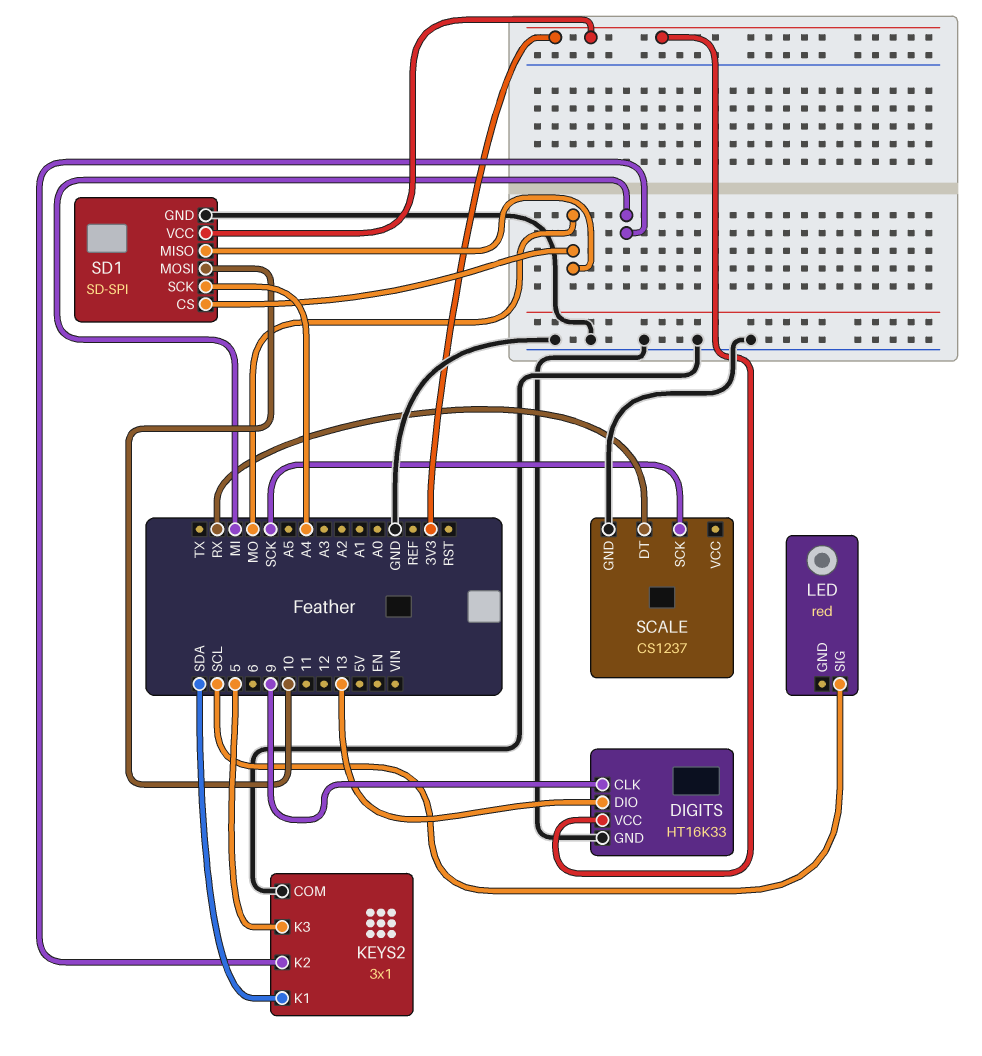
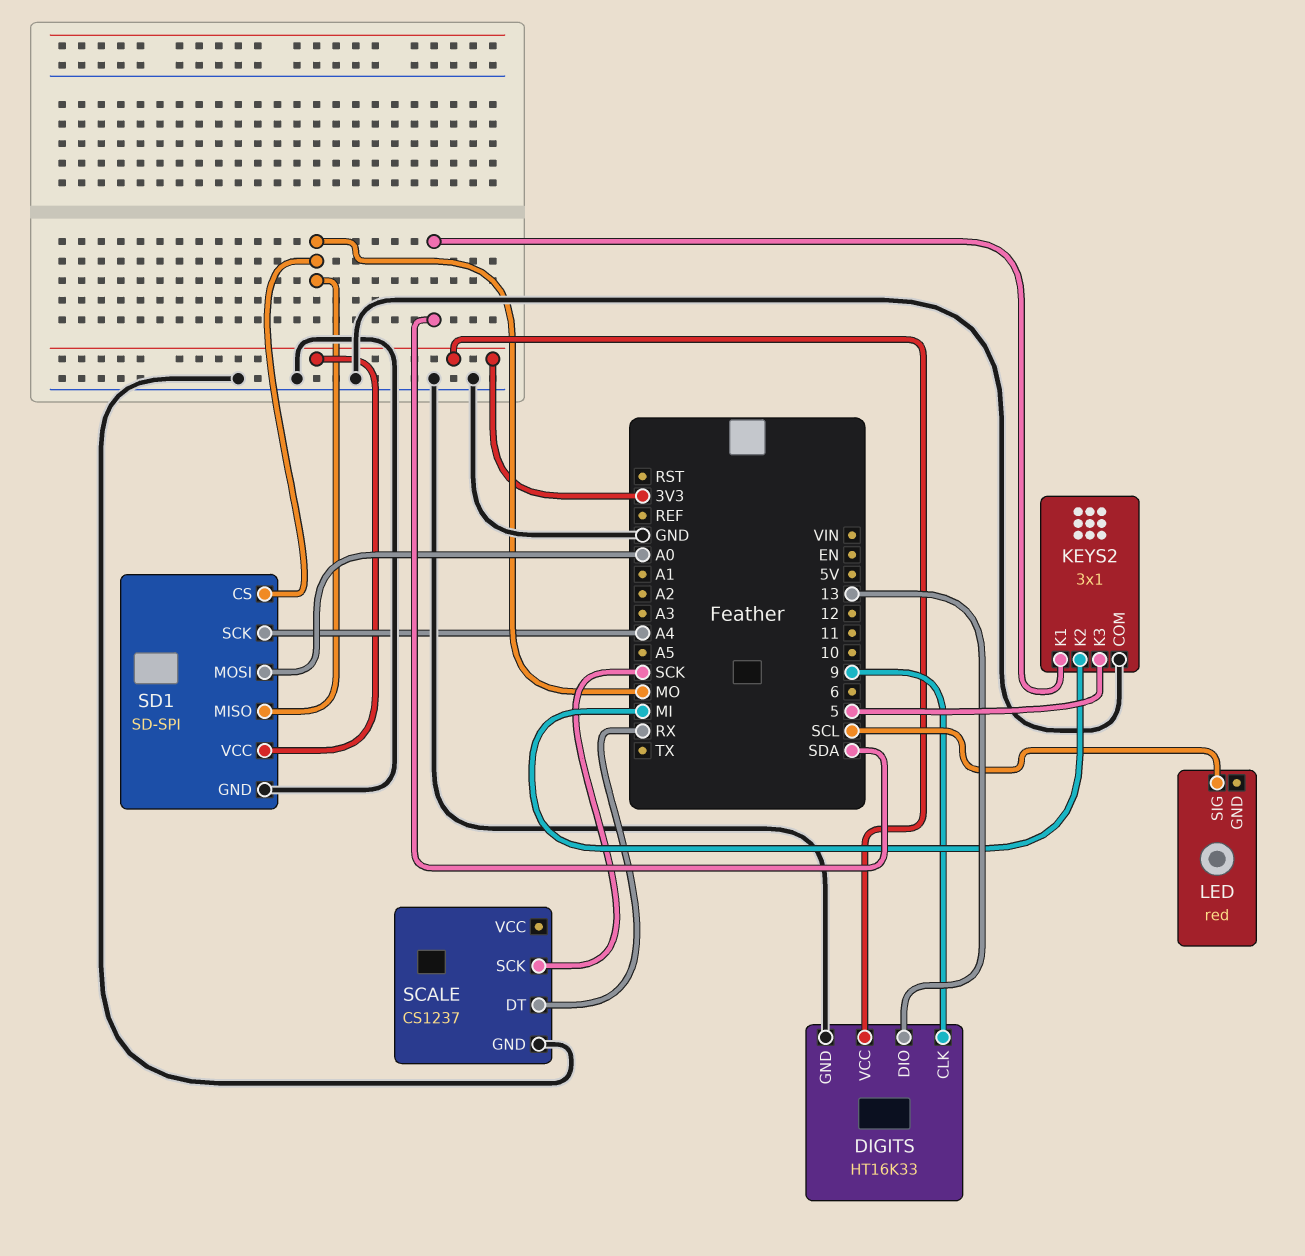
SD1 pin MOSI: 10 -> A0

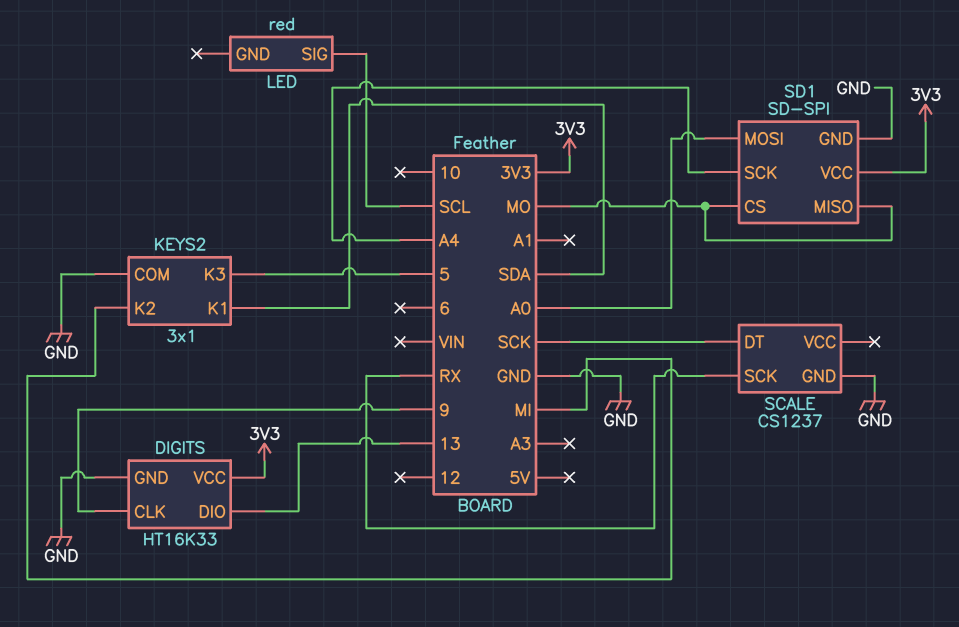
SCALE pin DT: RX -> SCK
SCALE pin SCK: SCK -> RX

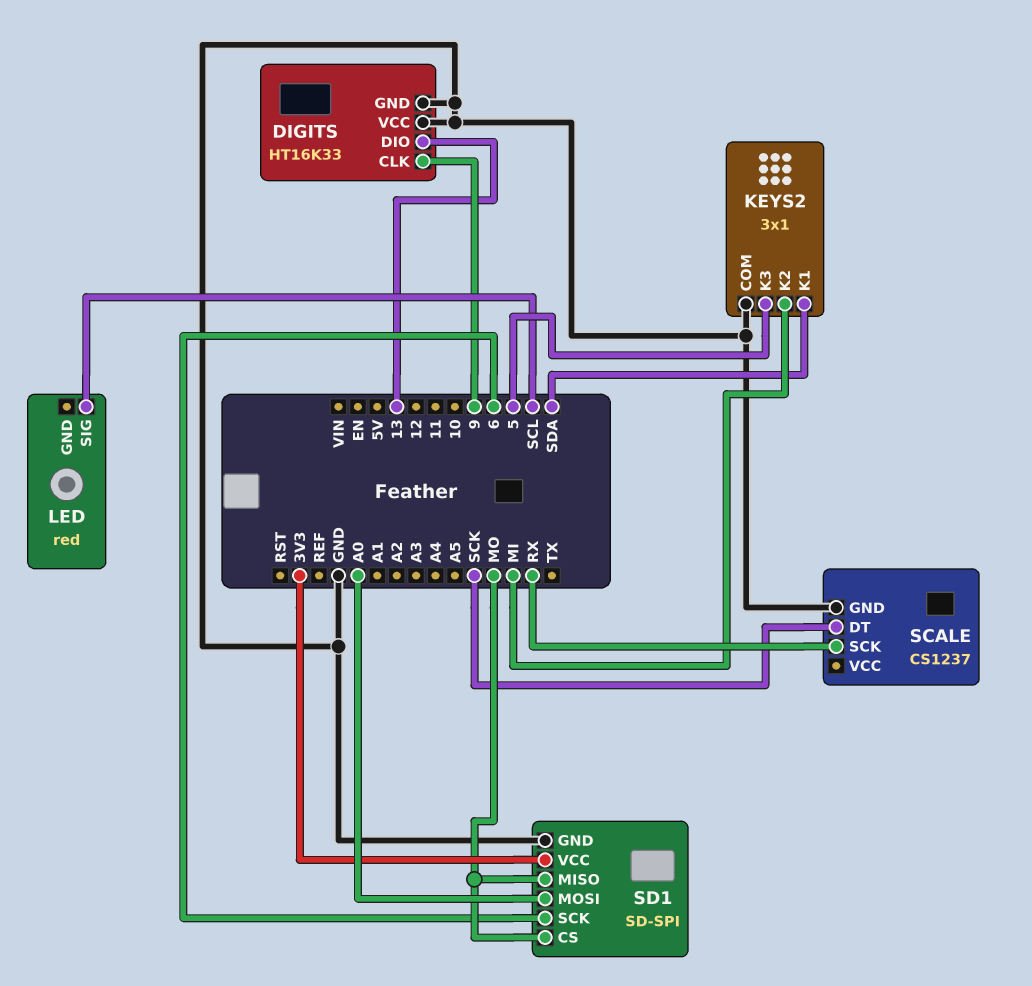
DIGITS pin VCC: 3V3 -> GND
SD1 pin SCK: A4 -> 6

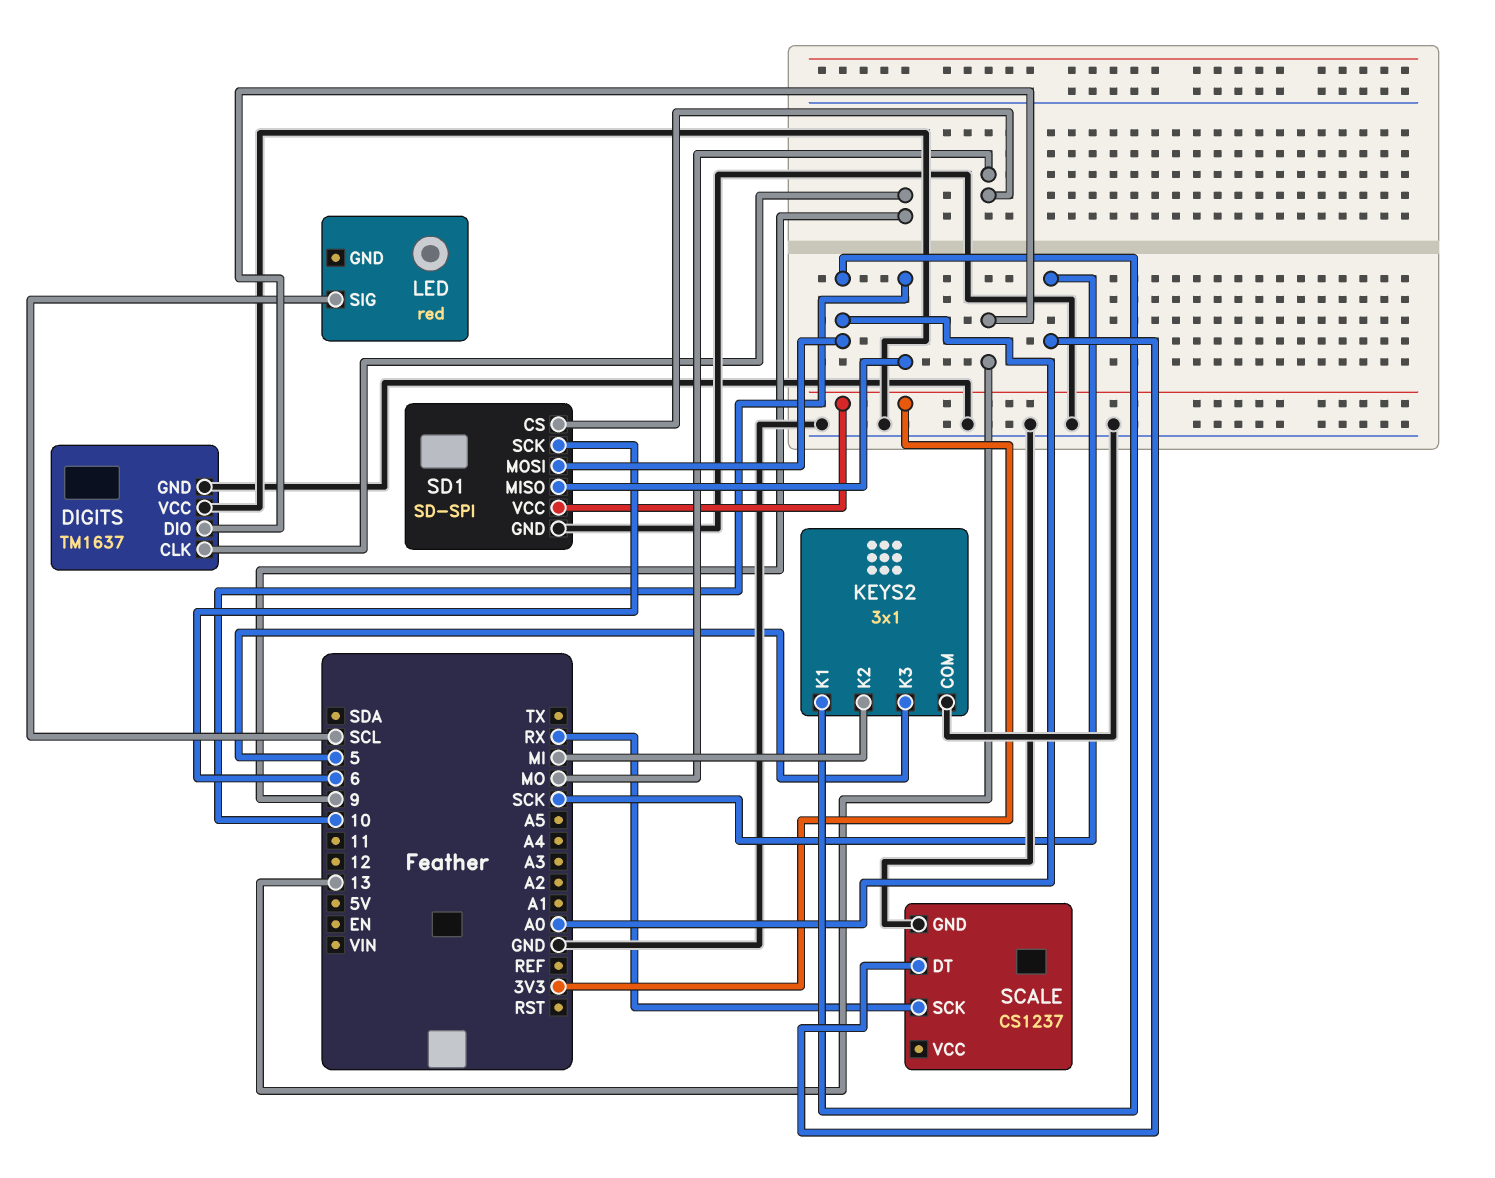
DIGITS: HT16K33 -> TM1637
KEYS2 pin K1: SDA -> A0
SD1 pin MISO: MO -> 10

